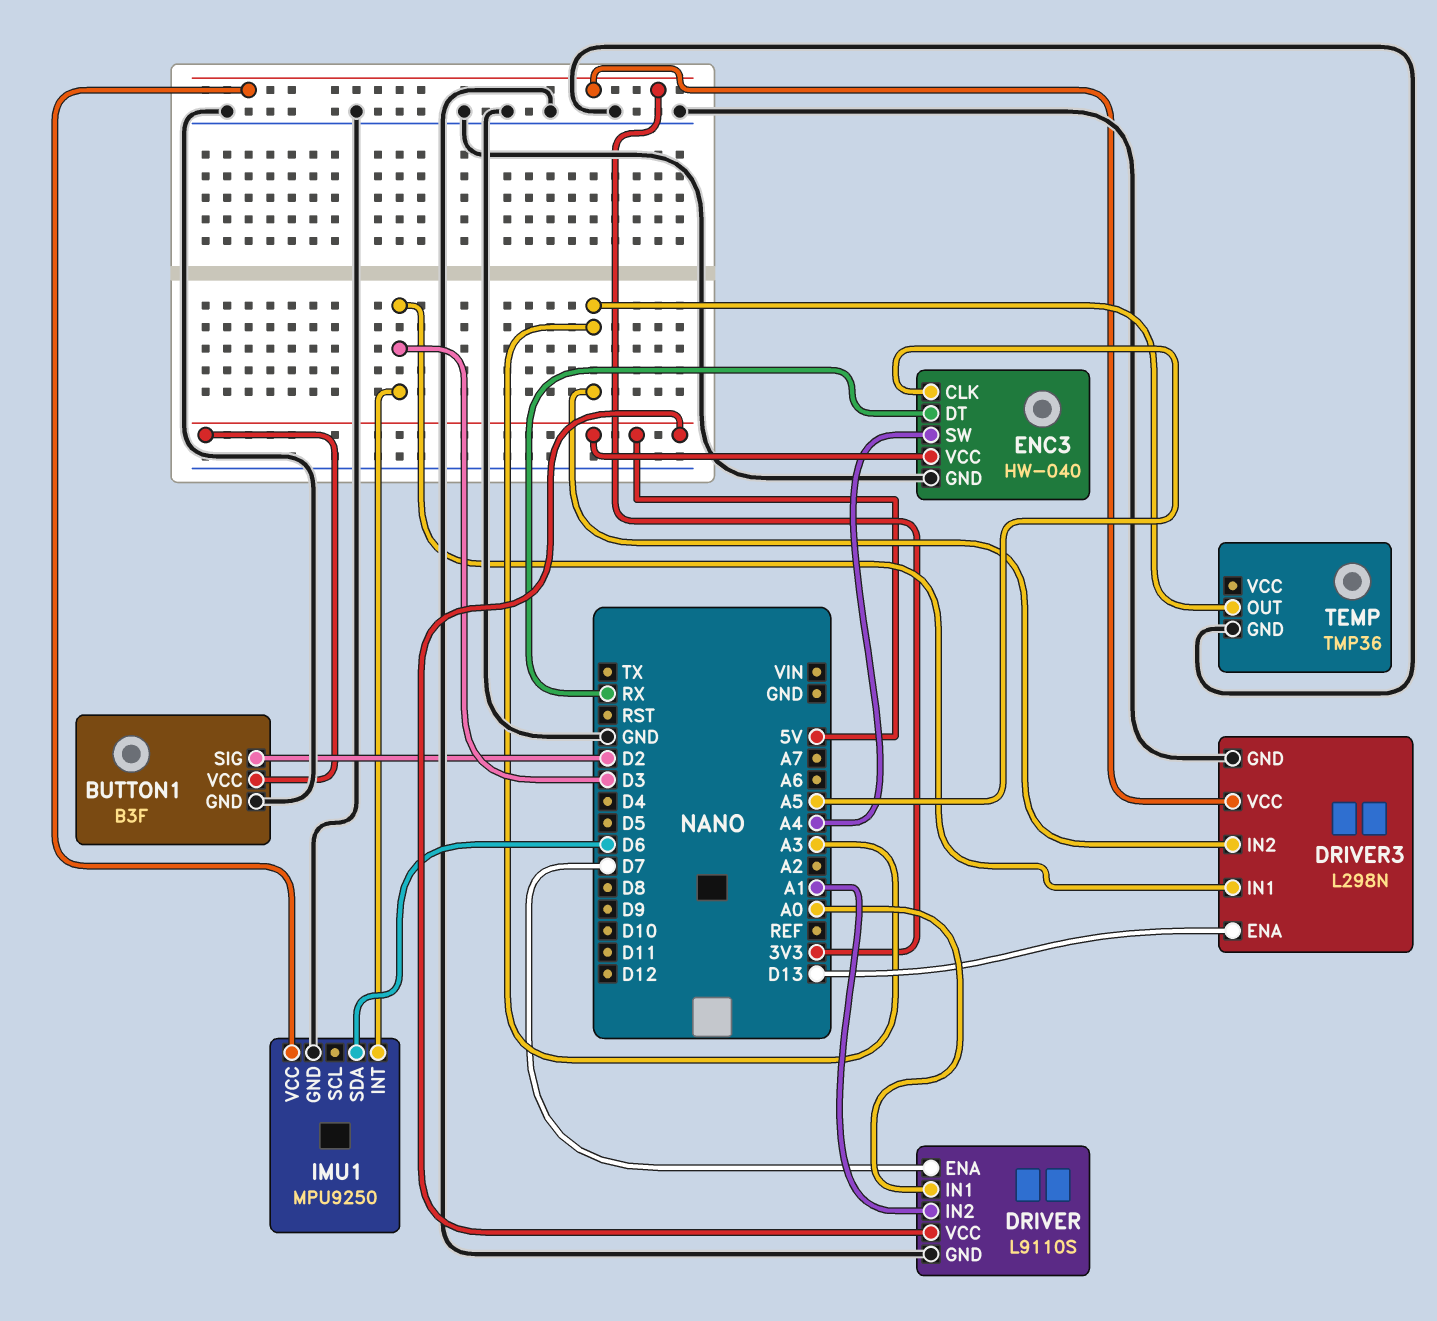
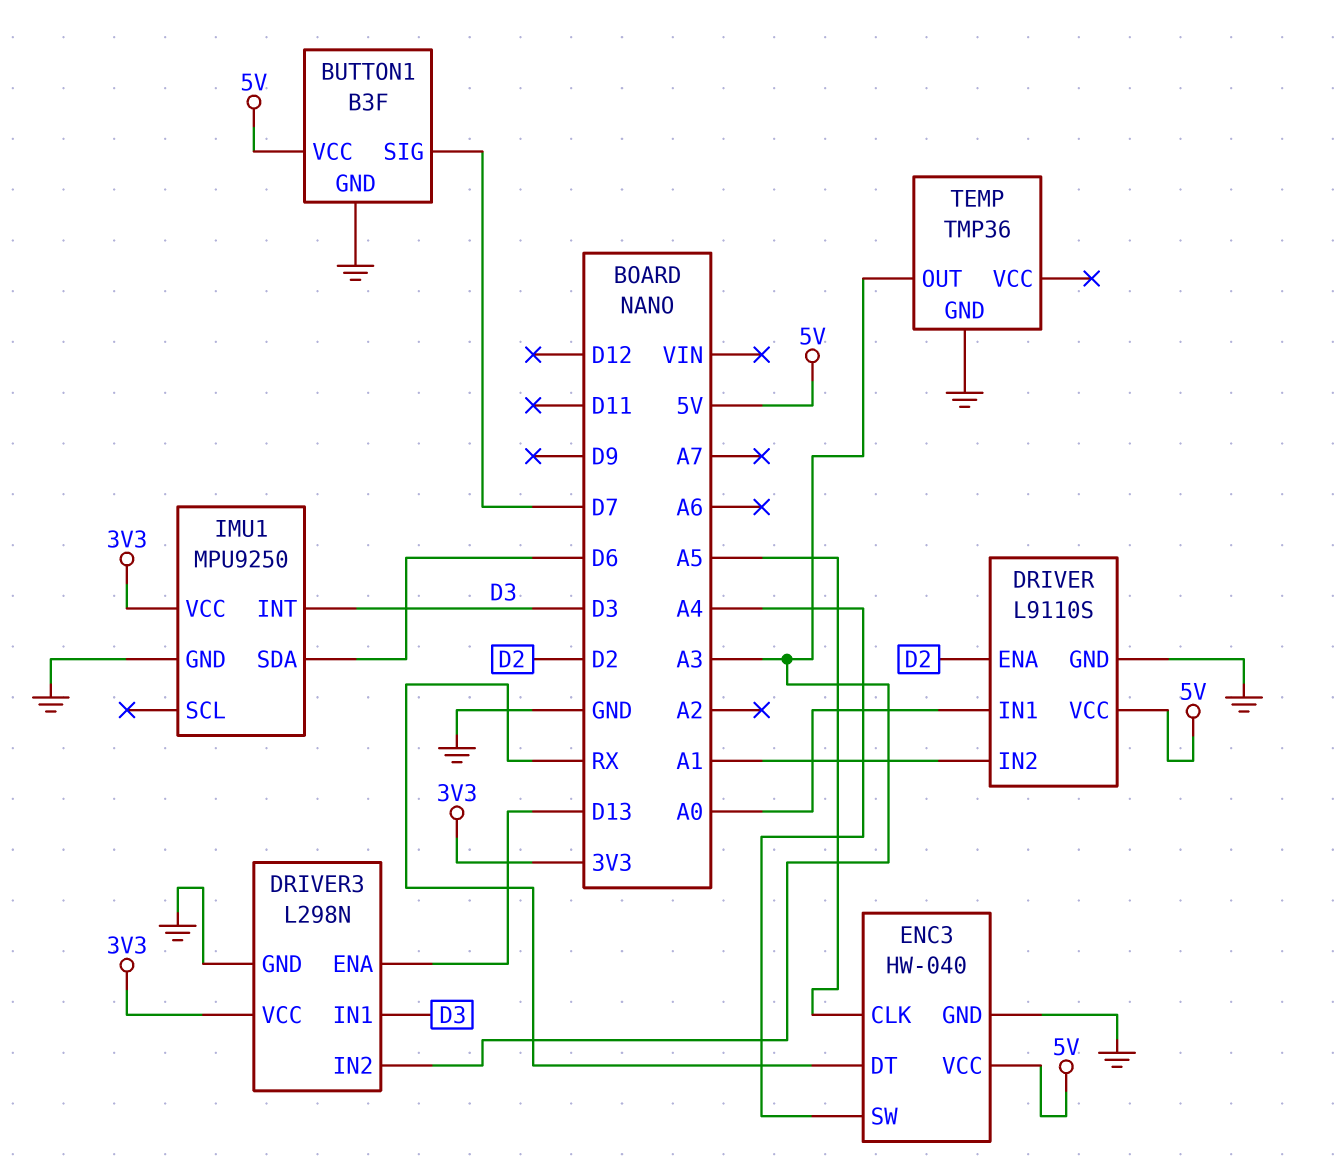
BUTTON1 pin SIG: D2 -> D7
DRIVER pin ENA: D7 -> D2

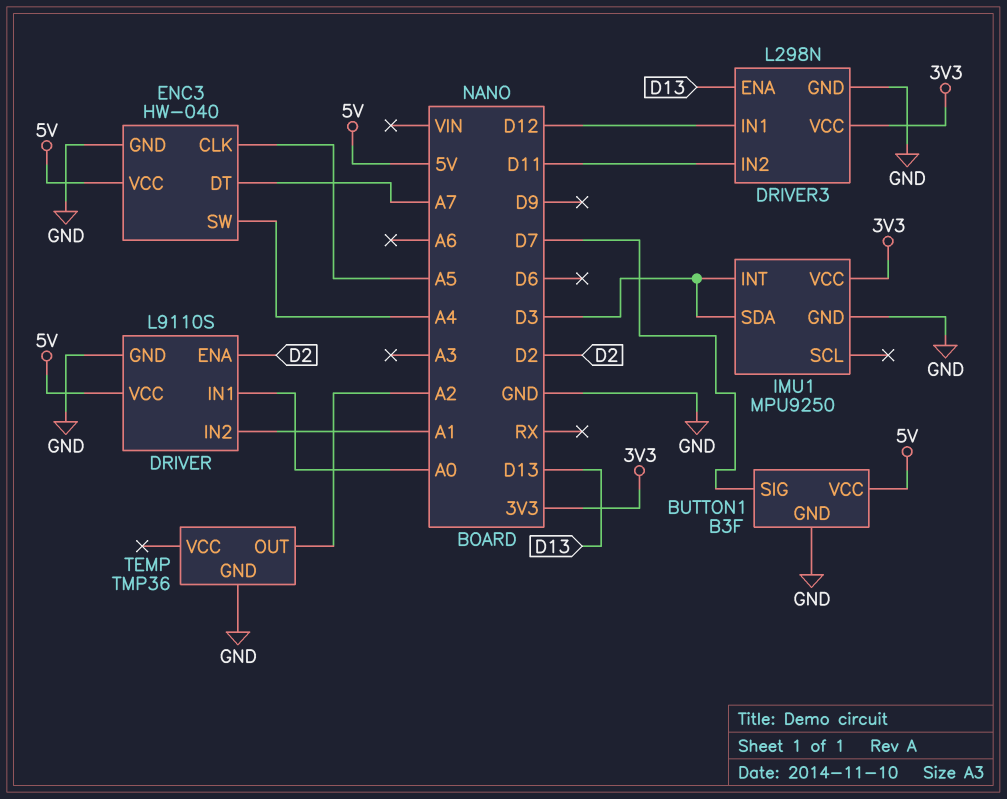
DRIVER3 pin IN1: D3 -> D12
DRIVER3 pin IN2: A3 -> D11
ENC3 pin DT: RX -> A7
IMU1 pin SDA: D6 -> D3
TEMP pin OUT: A3 -> A2

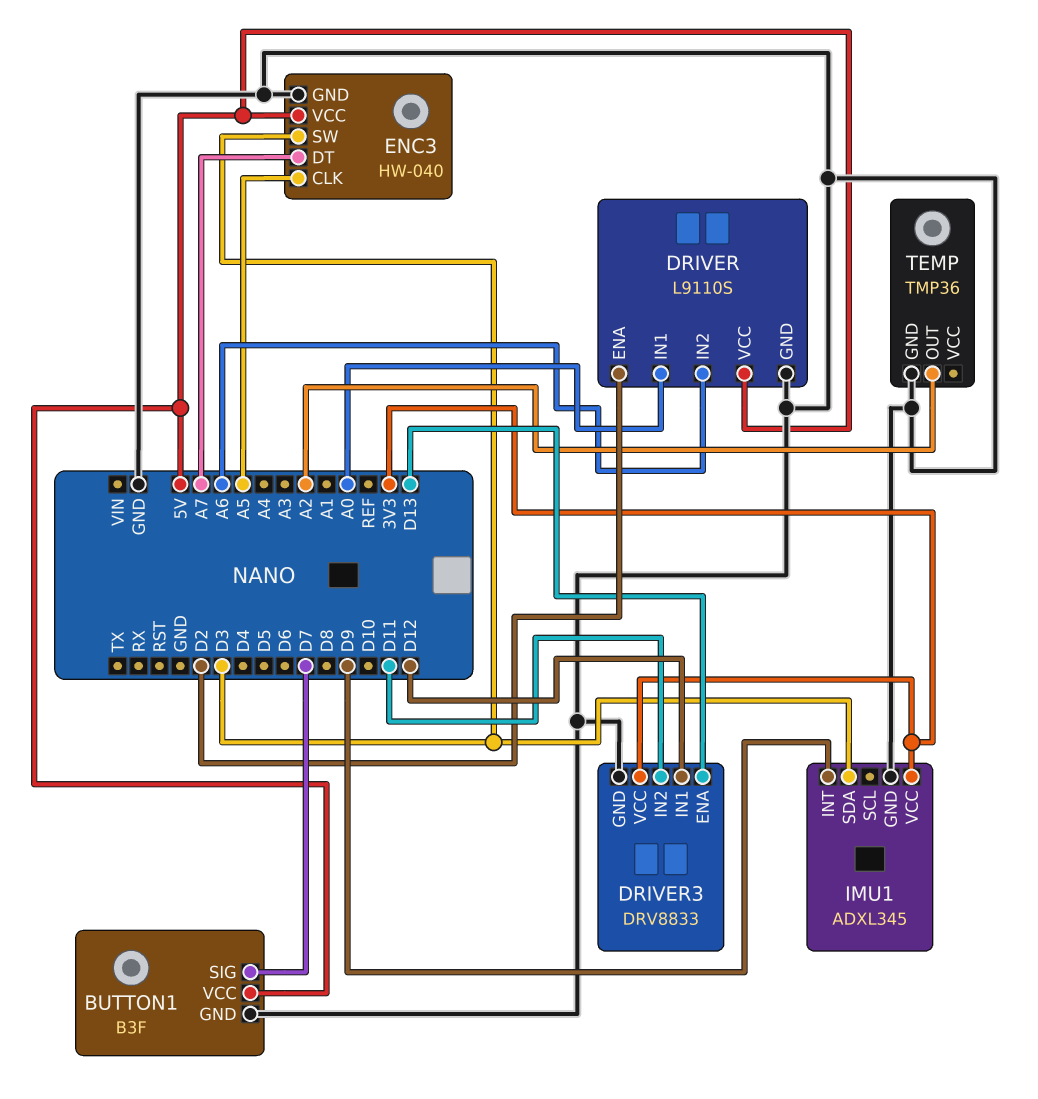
DRIVER pin IN2: A1 -> A6
DRIVER3: L298N -> DRV8833
ENC3 pin SW: A4 -> D3
IMU1: MPU9250 -> ADXL345
IMU1 pin INT: D3 -> D9

